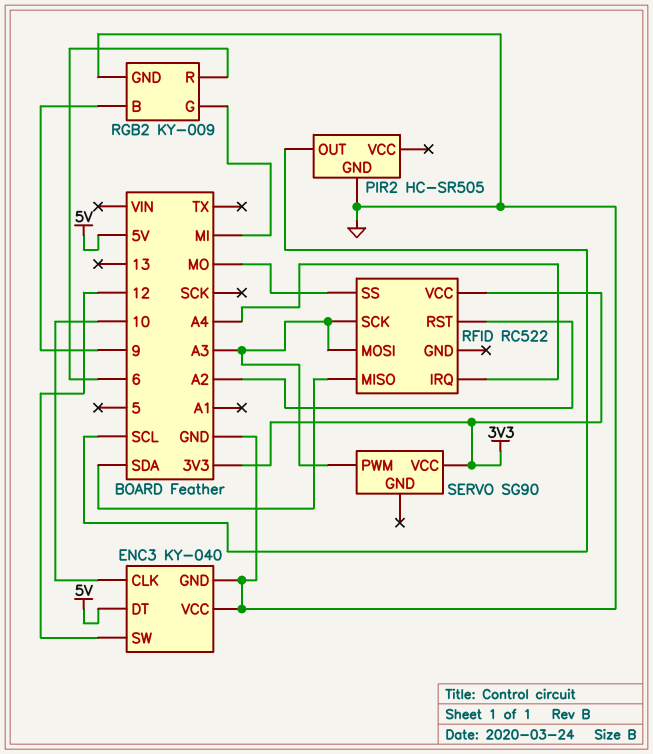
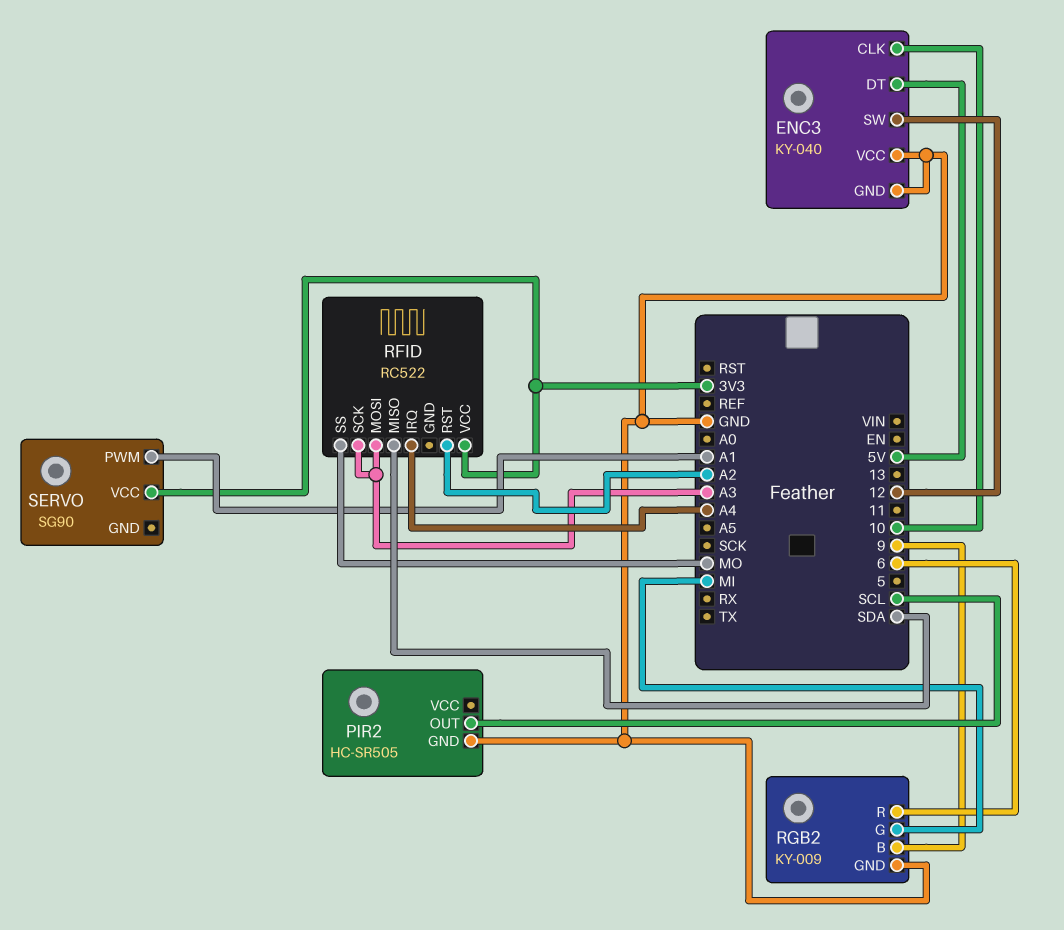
SERVO pin PWM: A3 -> A1

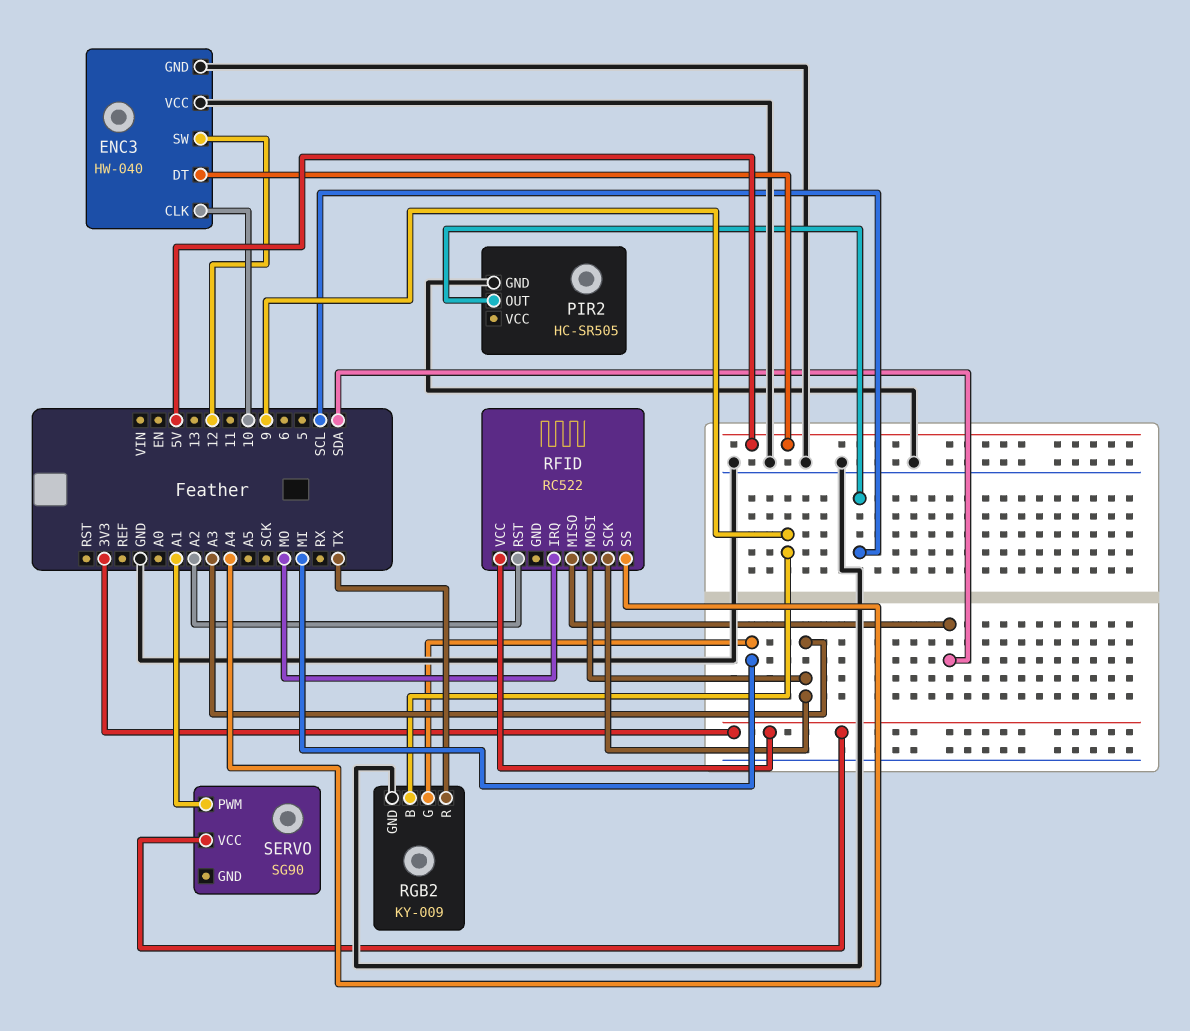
ENC3: KY-040 -> HW-040
RFID pin IRQ: A4 -> MO
RFID pin SS: MO -> A4
RGB2 pin R: 6 -> TX

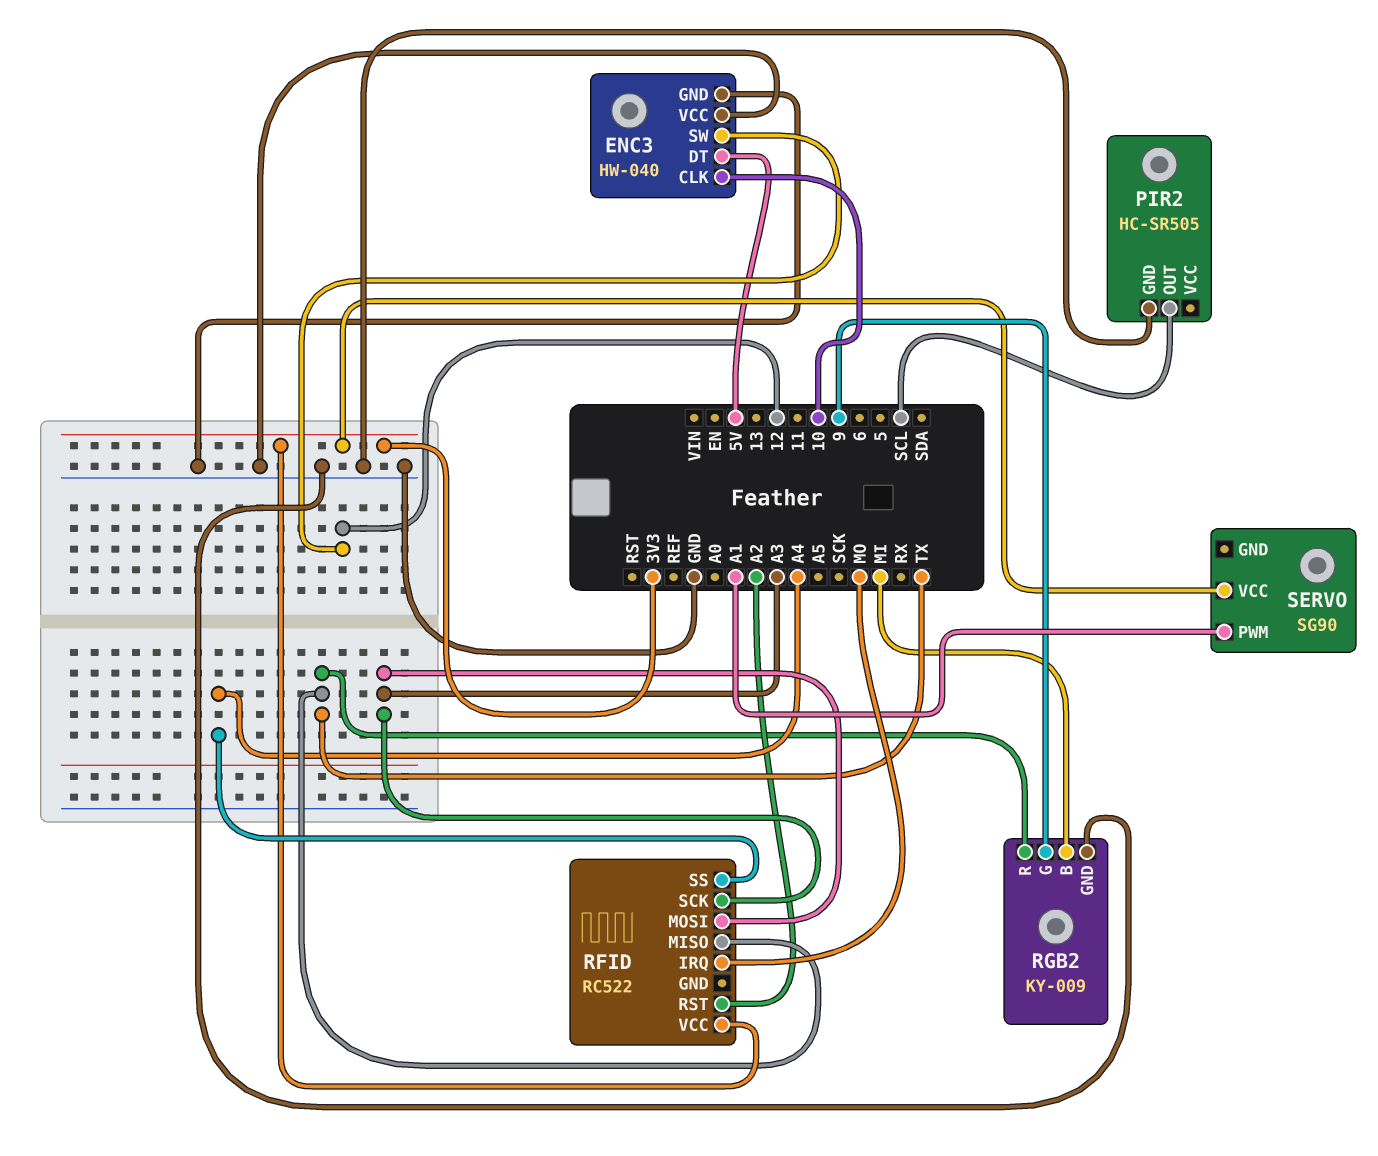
RFID pin MISO: SDA -> TX
RGB2 pin B: 9 -> MI
RGB2 pin G: MI -> 9

